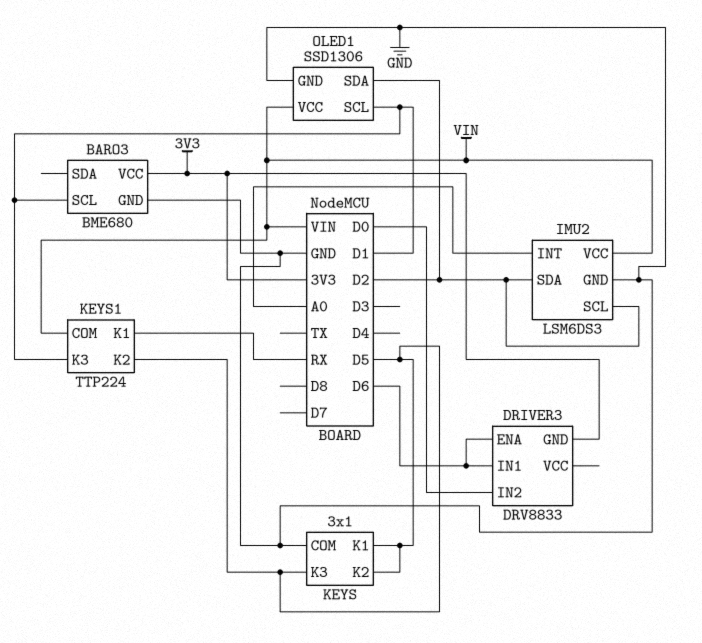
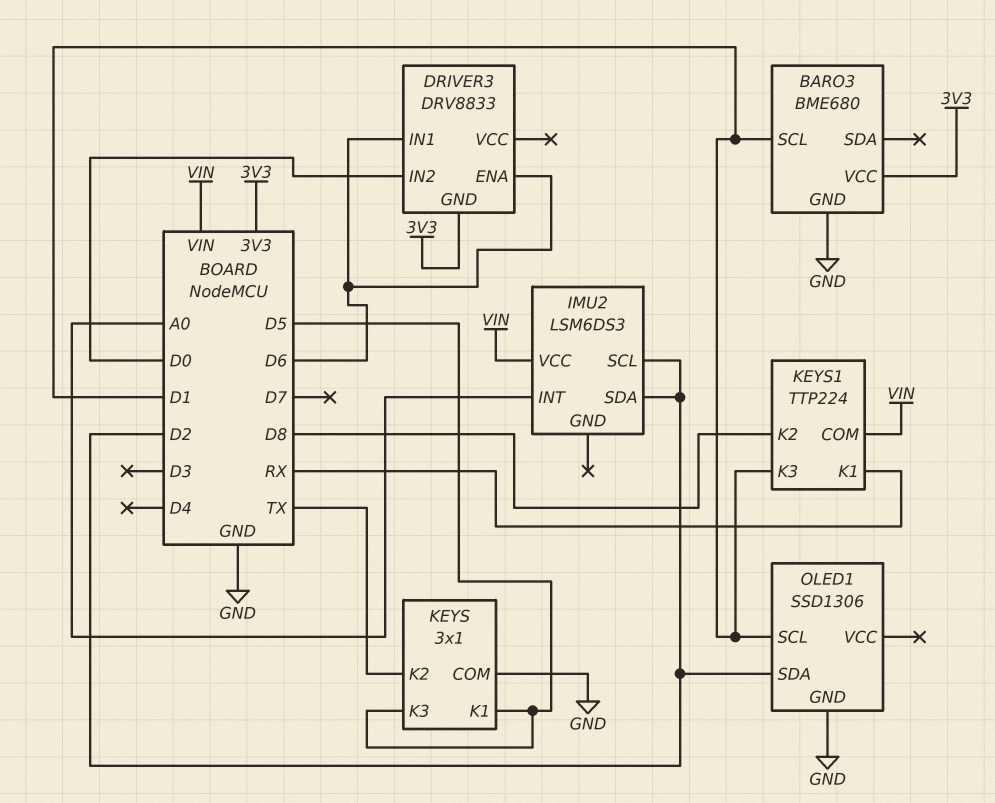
IMU2 pin GND: GND -> none
KEYS pin K2: D5 -> TX
KEYS1 pin K2: D5 -> D8
OLED1 pin VCC: VIN -> none

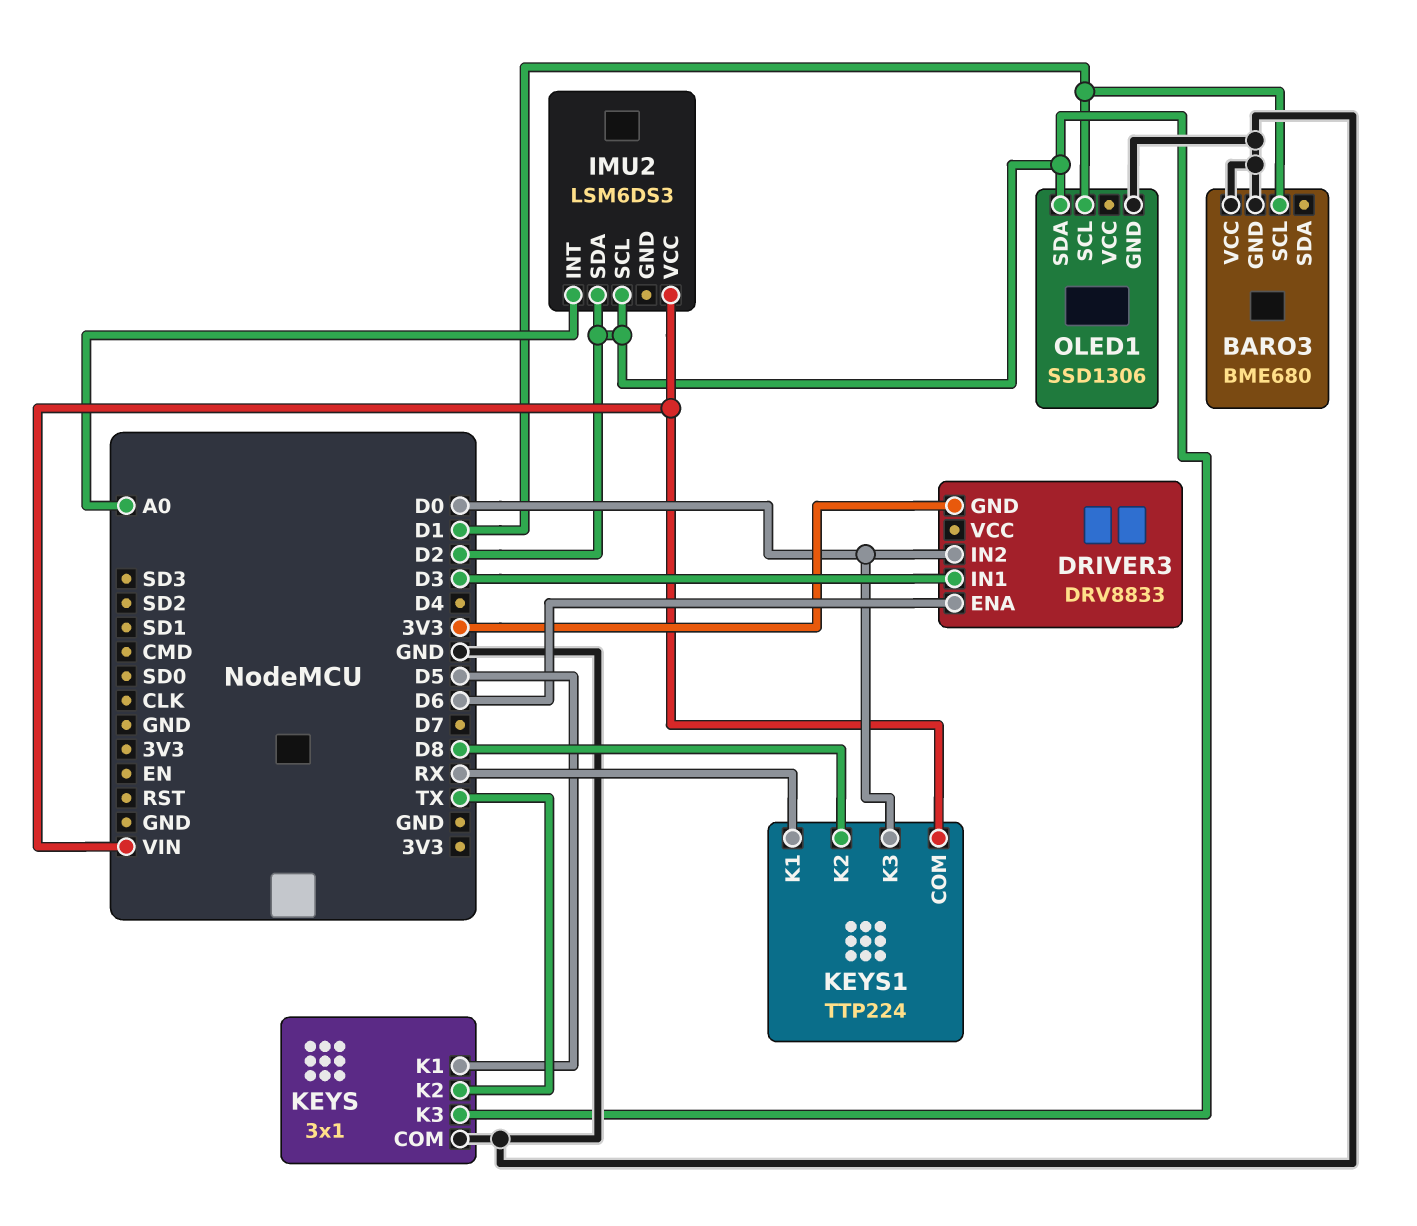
BARO3 pin VCC: 3V3 -> GND
DRIVER3 pin IN1: D6 -> D3
KEYS pin K3: D5 -> D2
KEYS1 pin K3: D1 -> D0

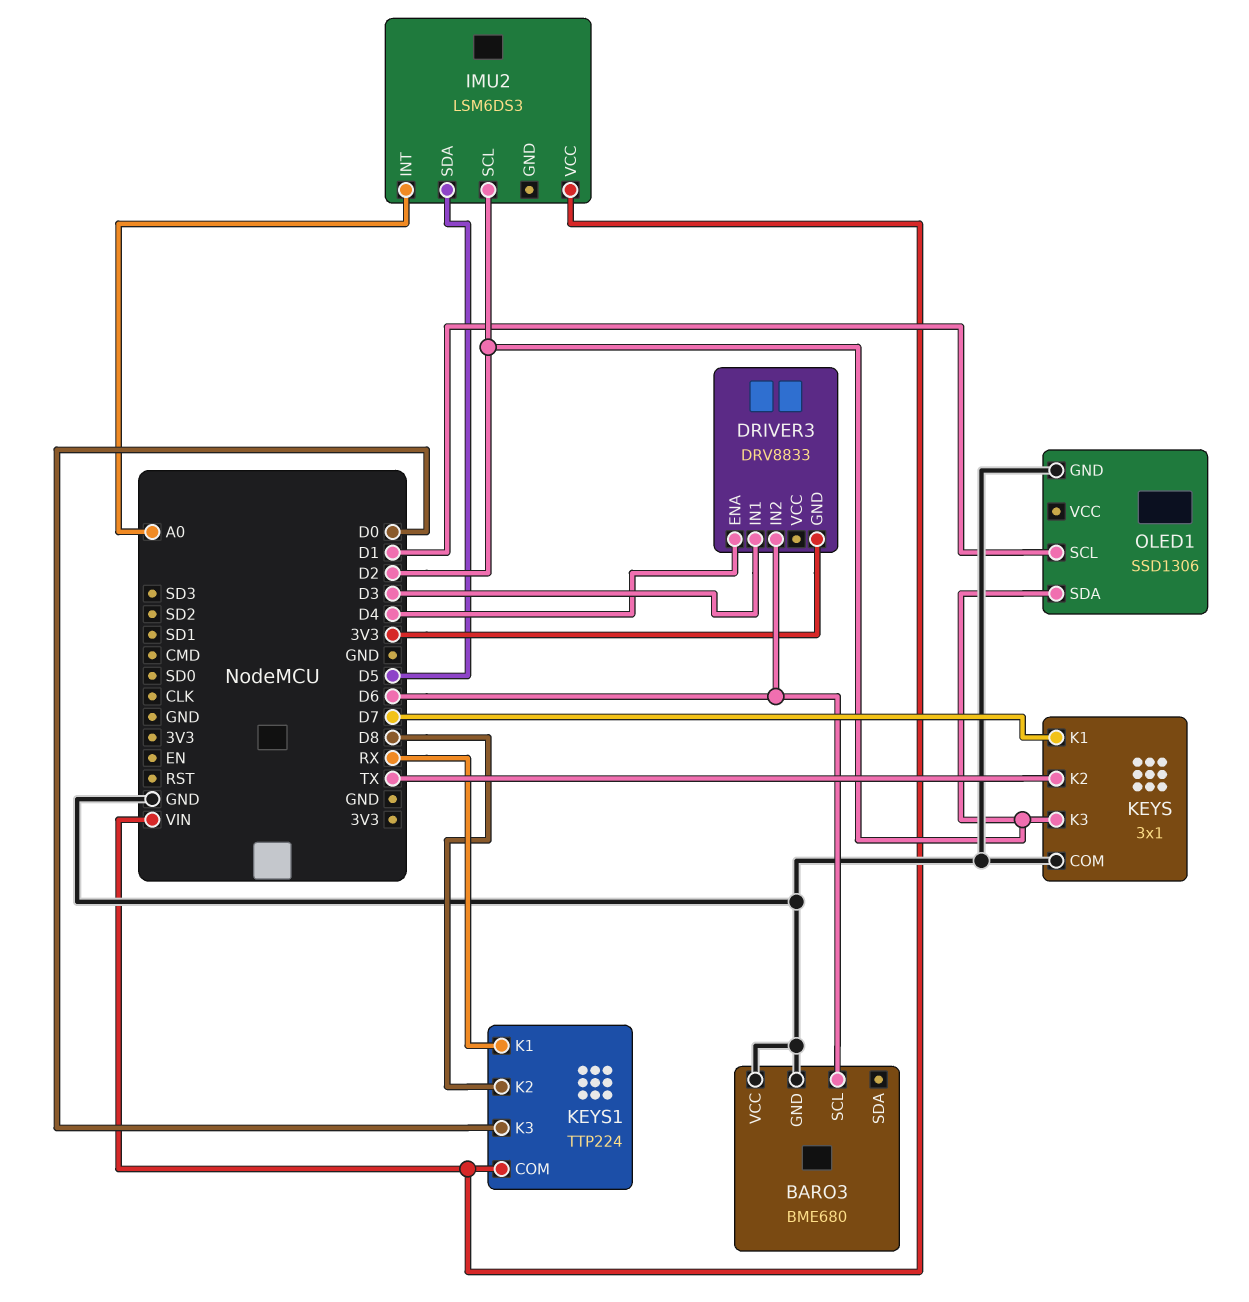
BARO3 pin SCL: D1 -> D6
DRIVER3 pin ENA: D6 -> D4
DRIVER3 pin IN2: D0 -> D6
IMU2 pin SDA: D2 -> D5
KEYS pin K1: D5 -> D7

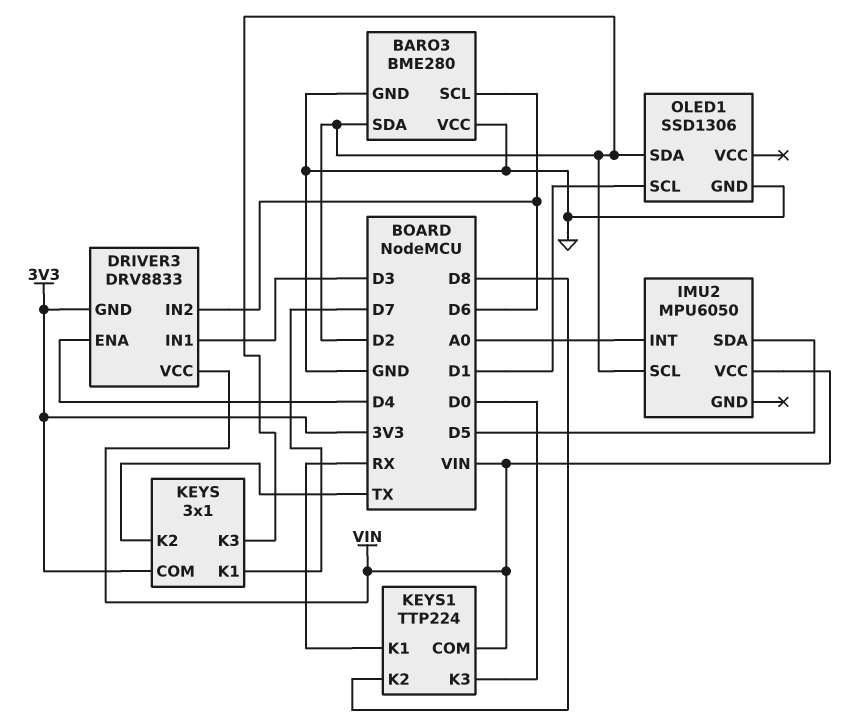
BARO3: BME680 -> BME280
BARO3 pin SDA: none -> D2
DRIVER3 pin VCC: none -> VIN
IMU2: LSM6DS3 -> MPU6050
KEYS pin COM: GND -> 3V3

